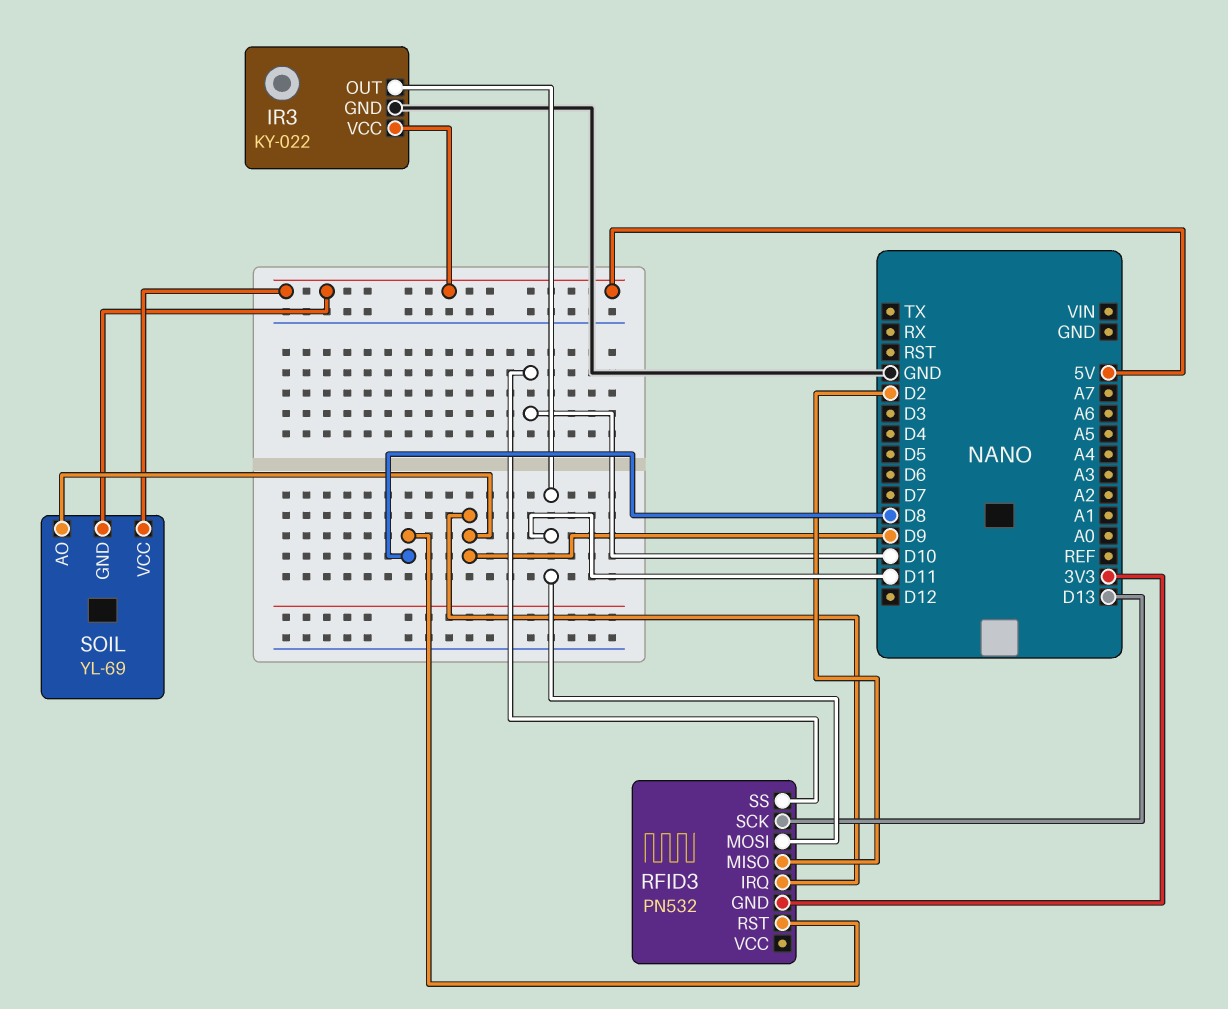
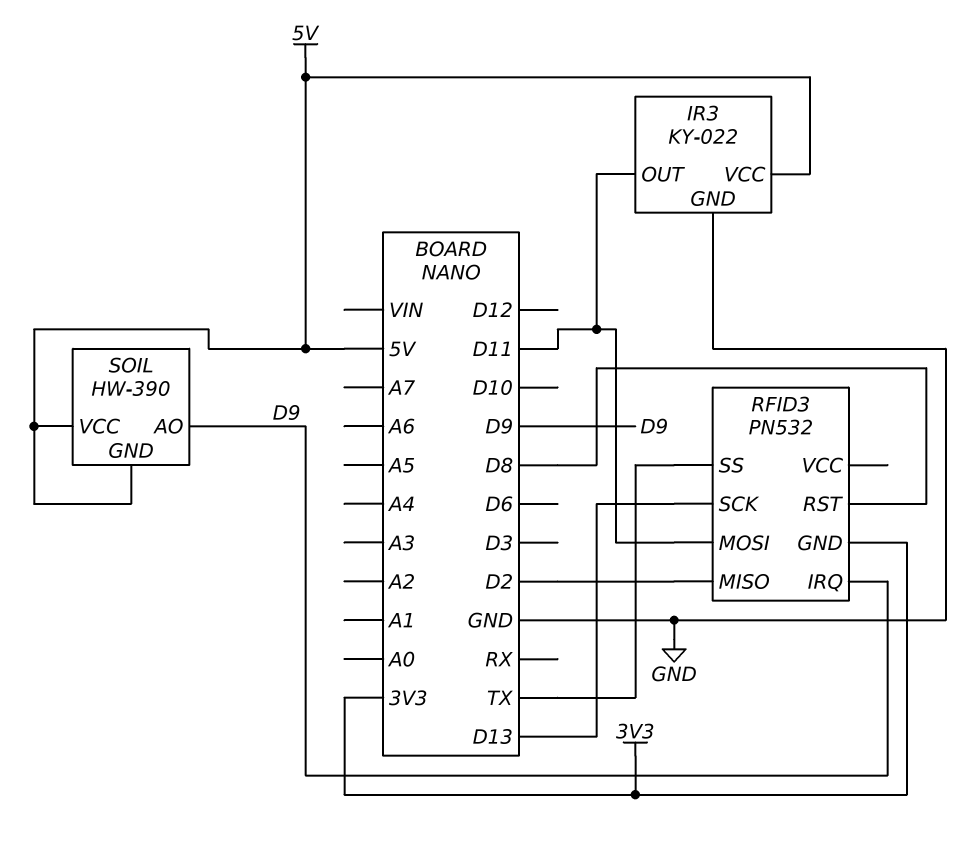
RFID3 pin SS: D10 -> TX
SOIL: YL-69 -> HW-390

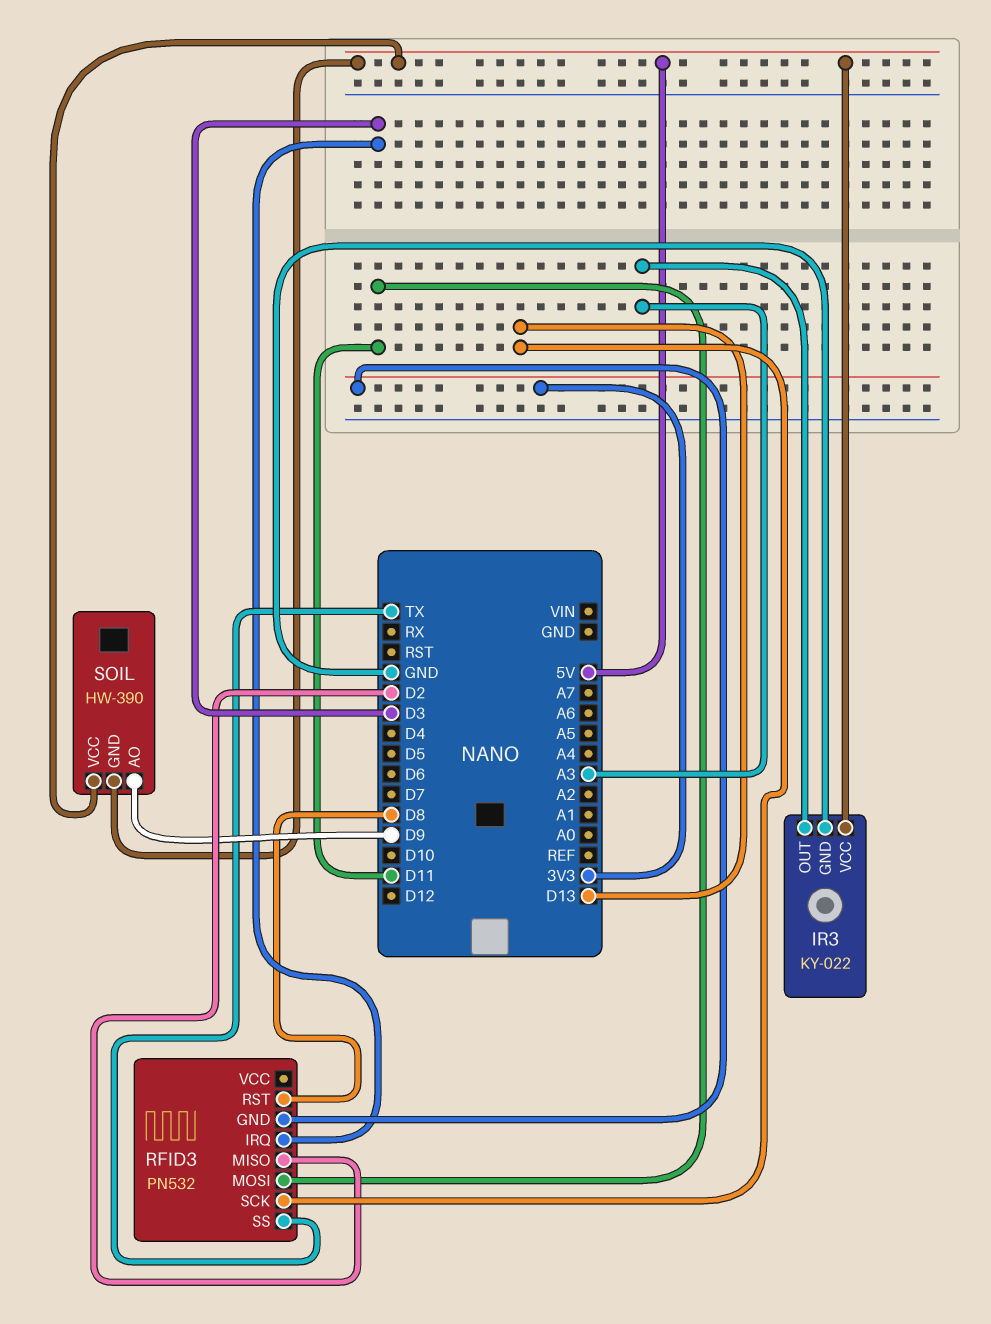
IR3 pin OUT: D11 -> A3
RFID3 pin IRQ: D9 -> D3

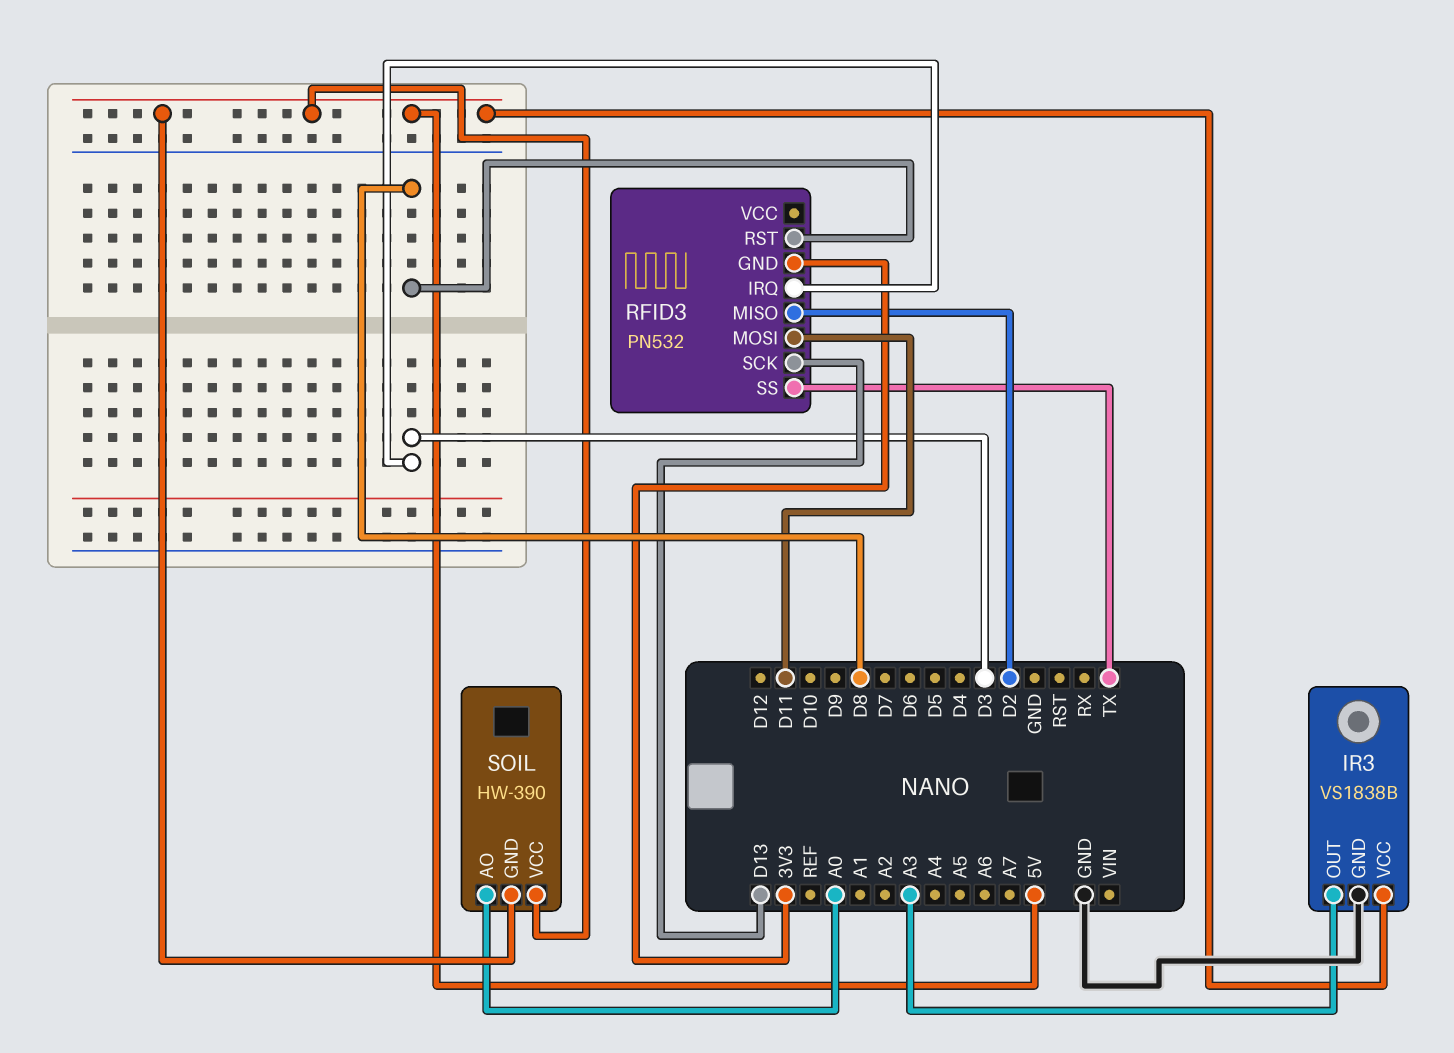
IR3: KY-022 -> VS1838B
SOIL pin AO: D9 -> A0

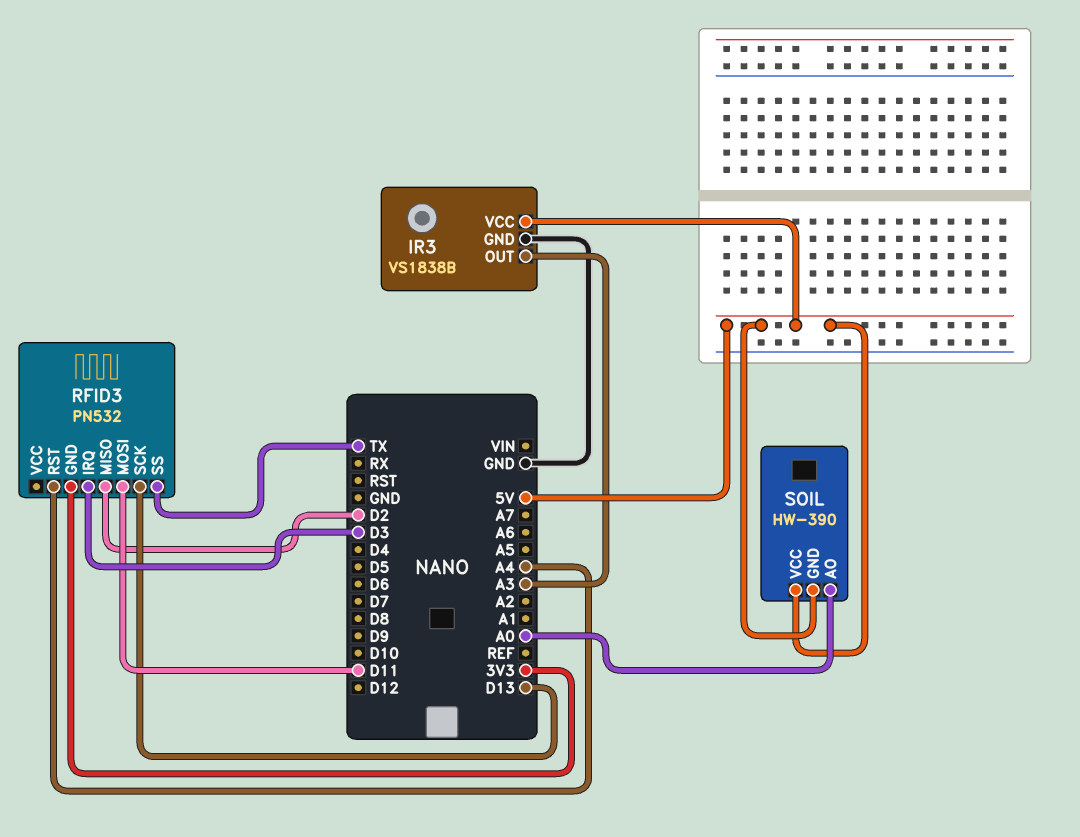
RFID3 pin RST: D8 -> A4

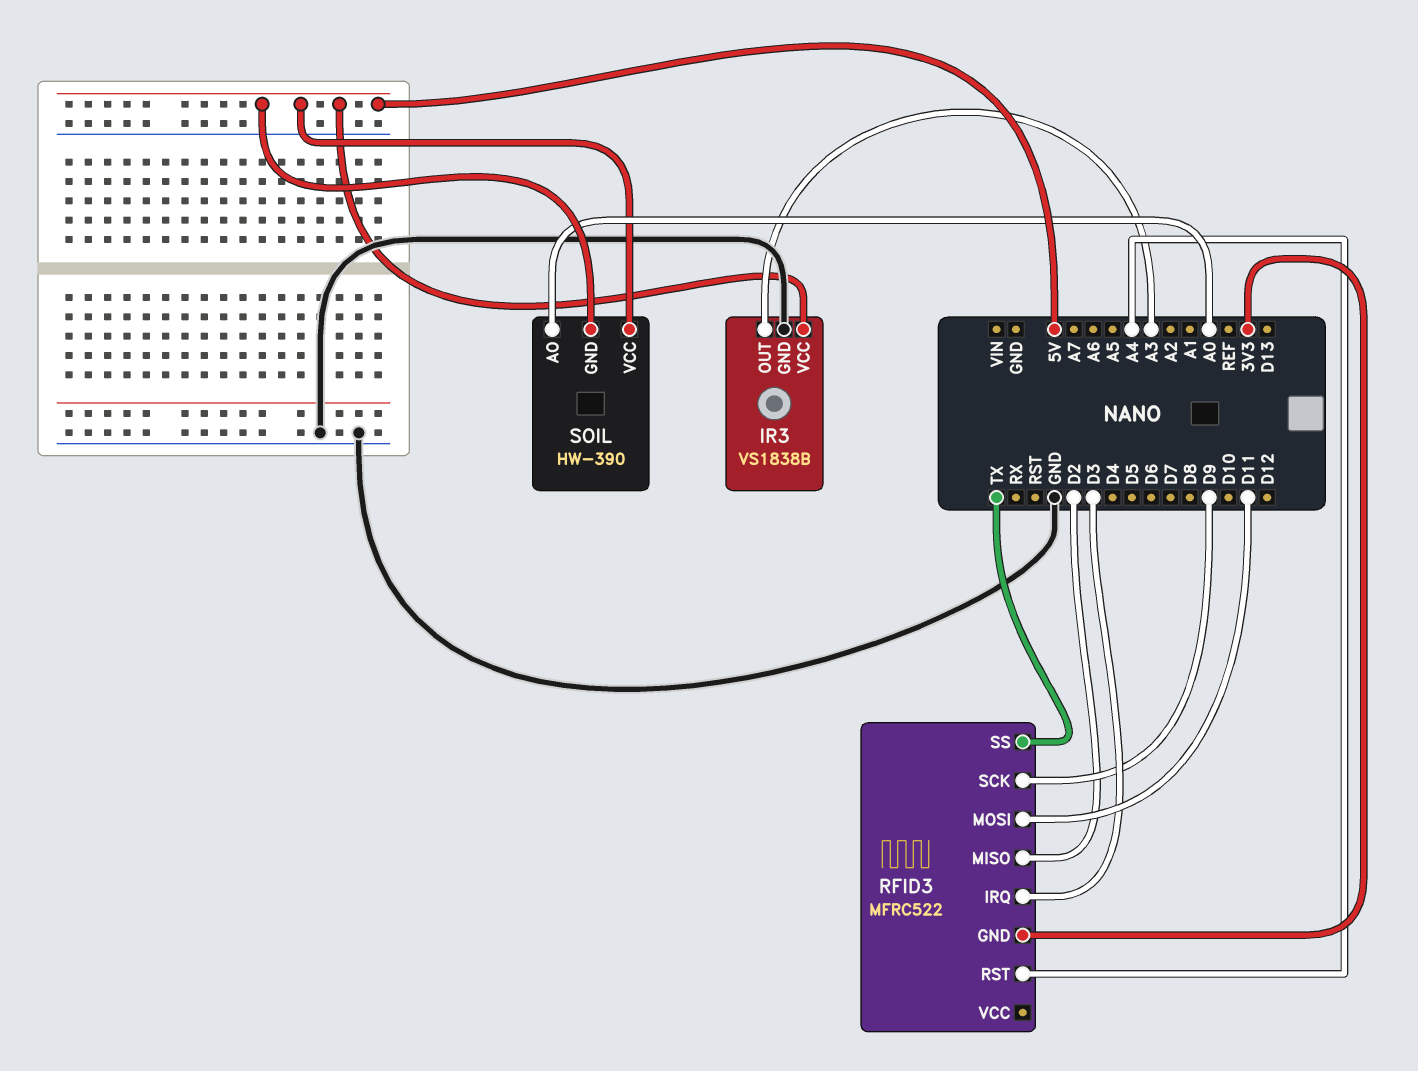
RFID3: PN532 -> MFRC522
RFID3 pin SCK: D13 -> D9

